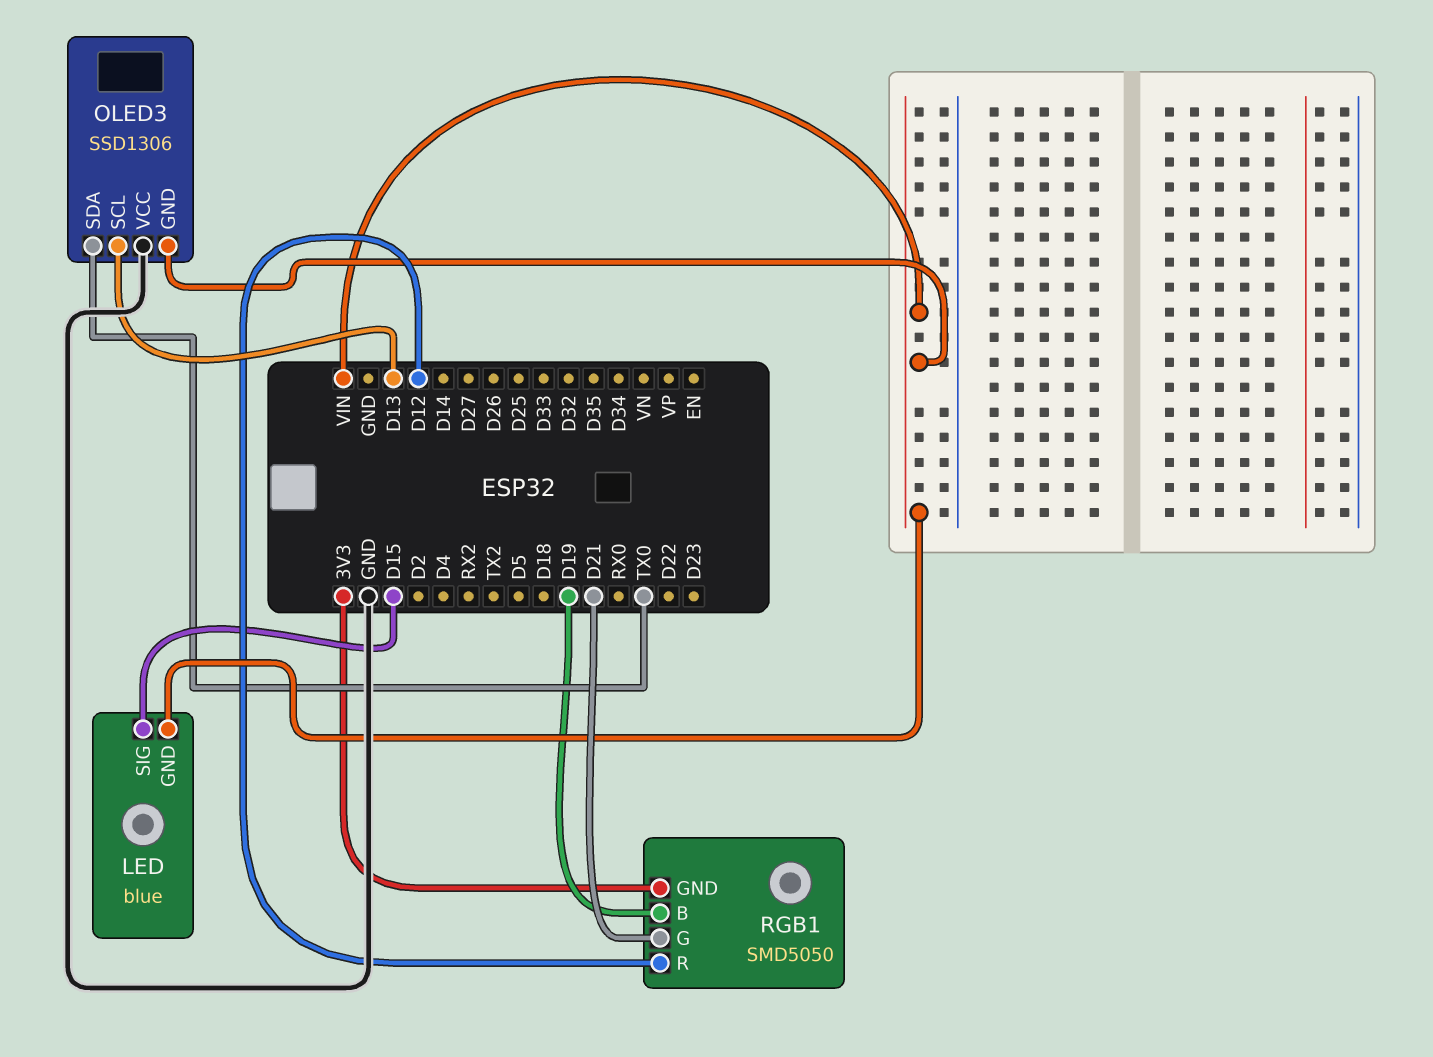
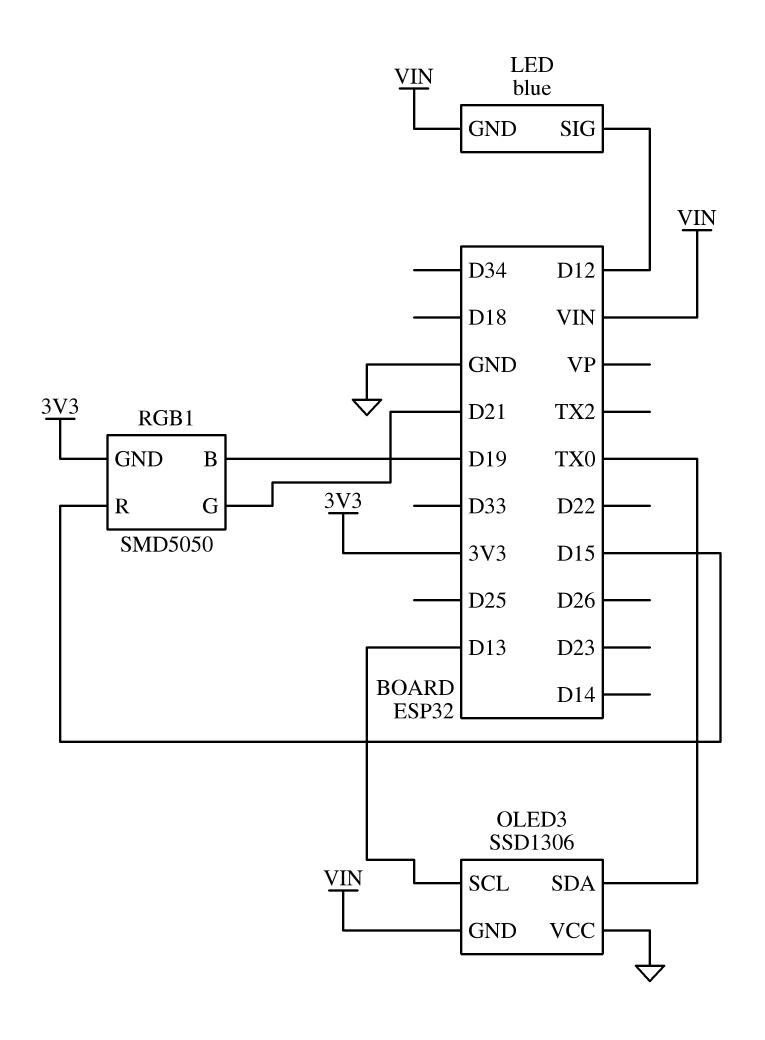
LED pin SIG: D15 -> D12
RGB1 pin R: D12 -> D15

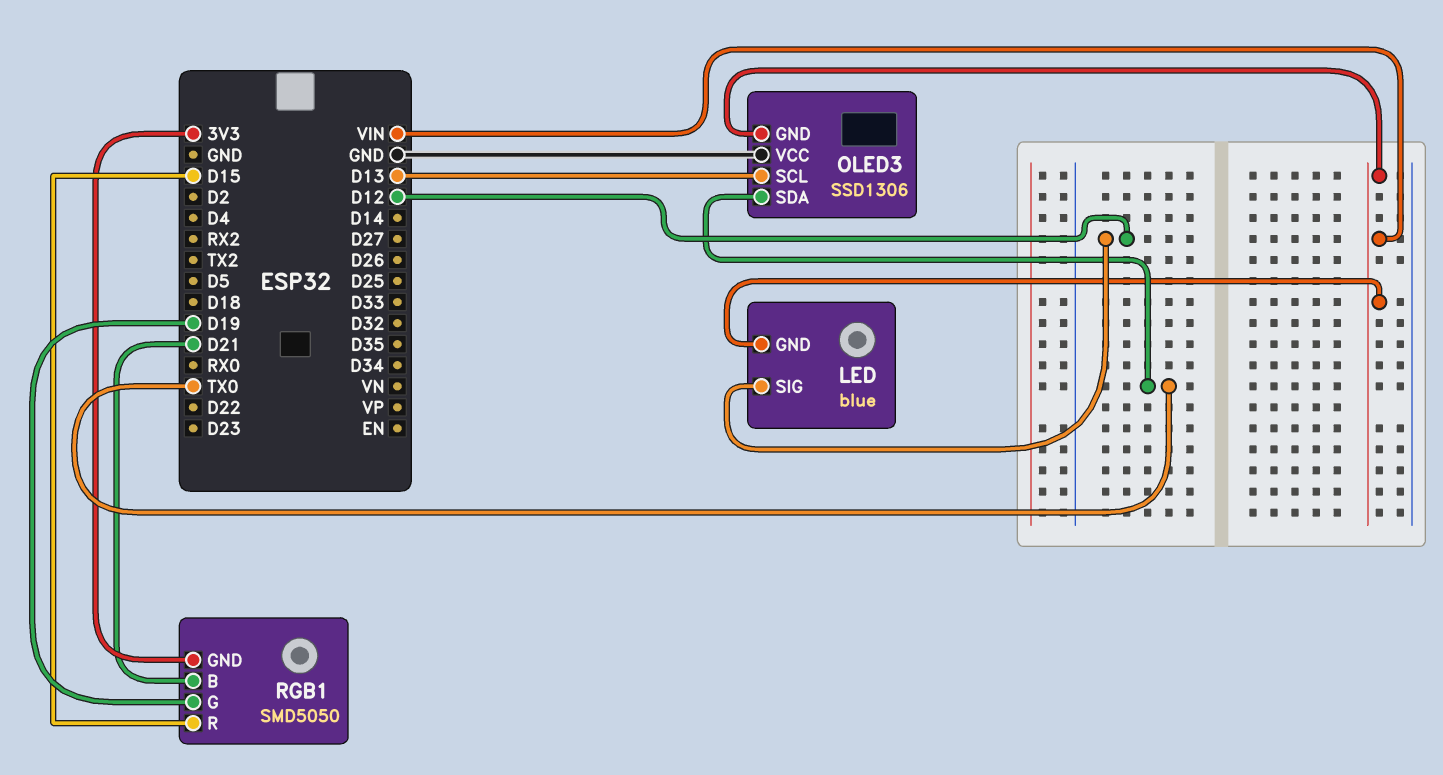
RGB1 pin B: D19 -> D21
RGB1 pin G: D21 -> D19

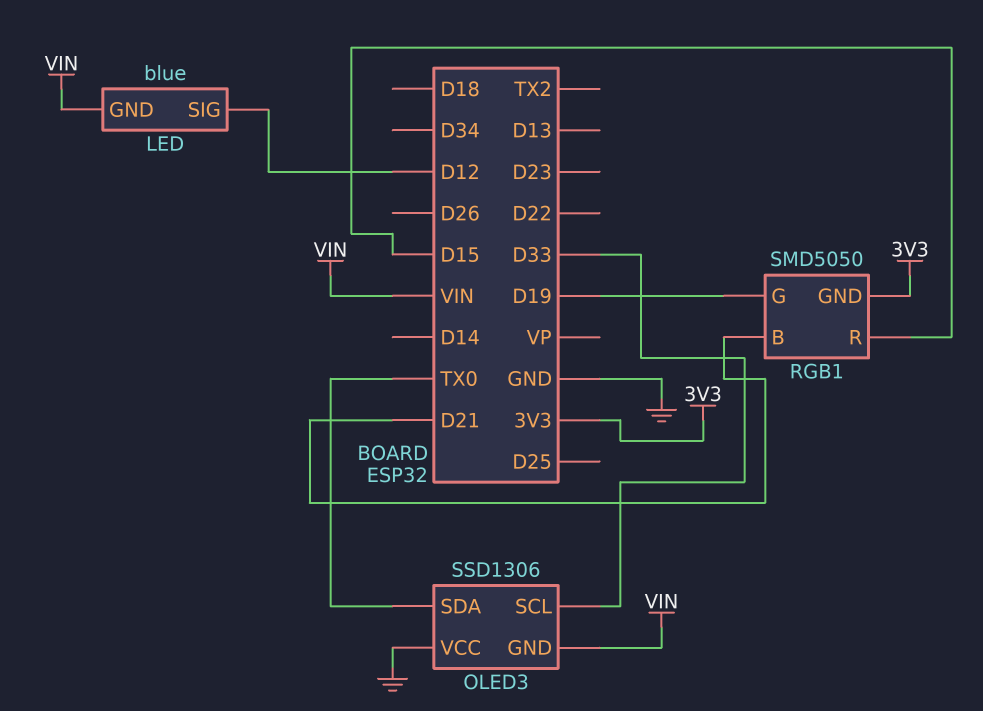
OLED3 pin SCL: D13 -> D33

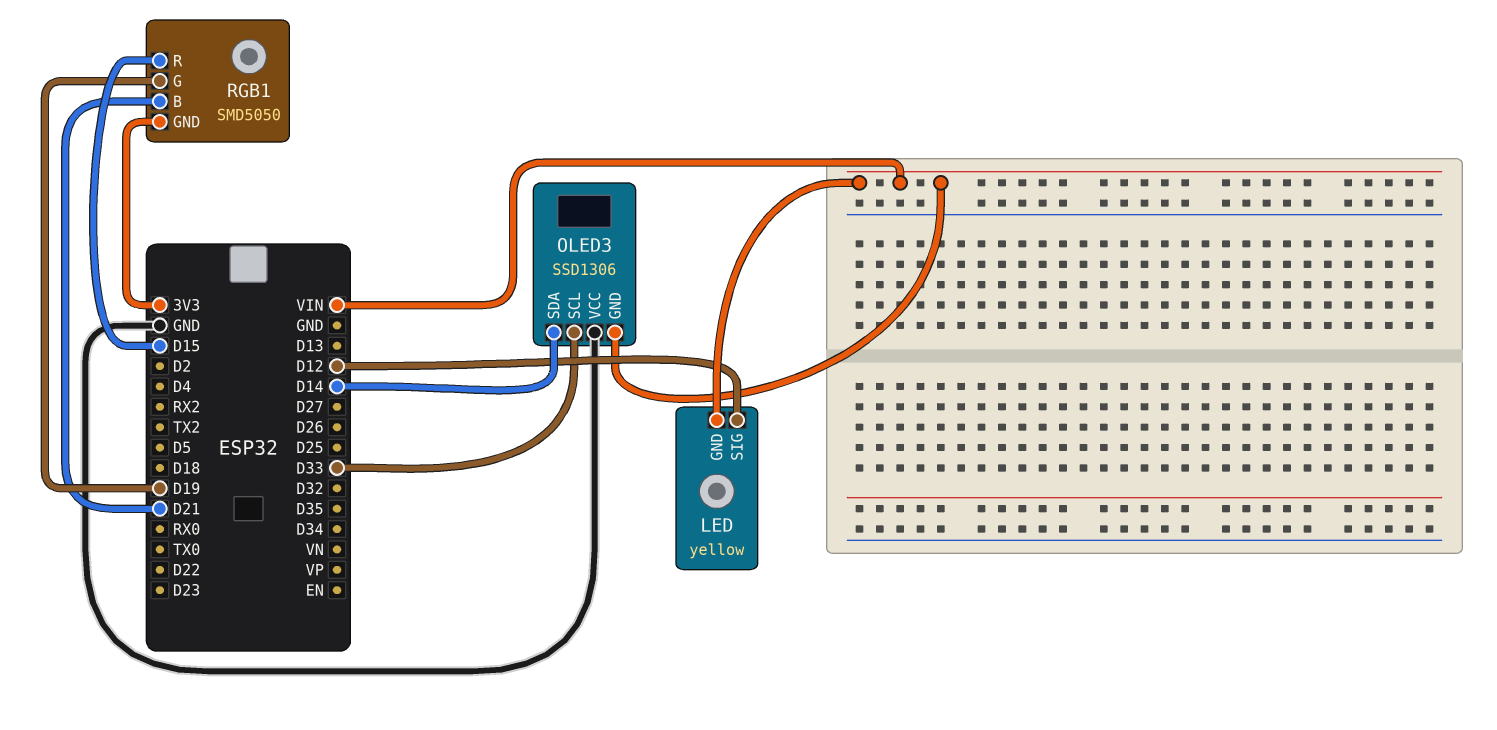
LED: blue -> yellow
OLED3 pin SDA: TX0 -> D14

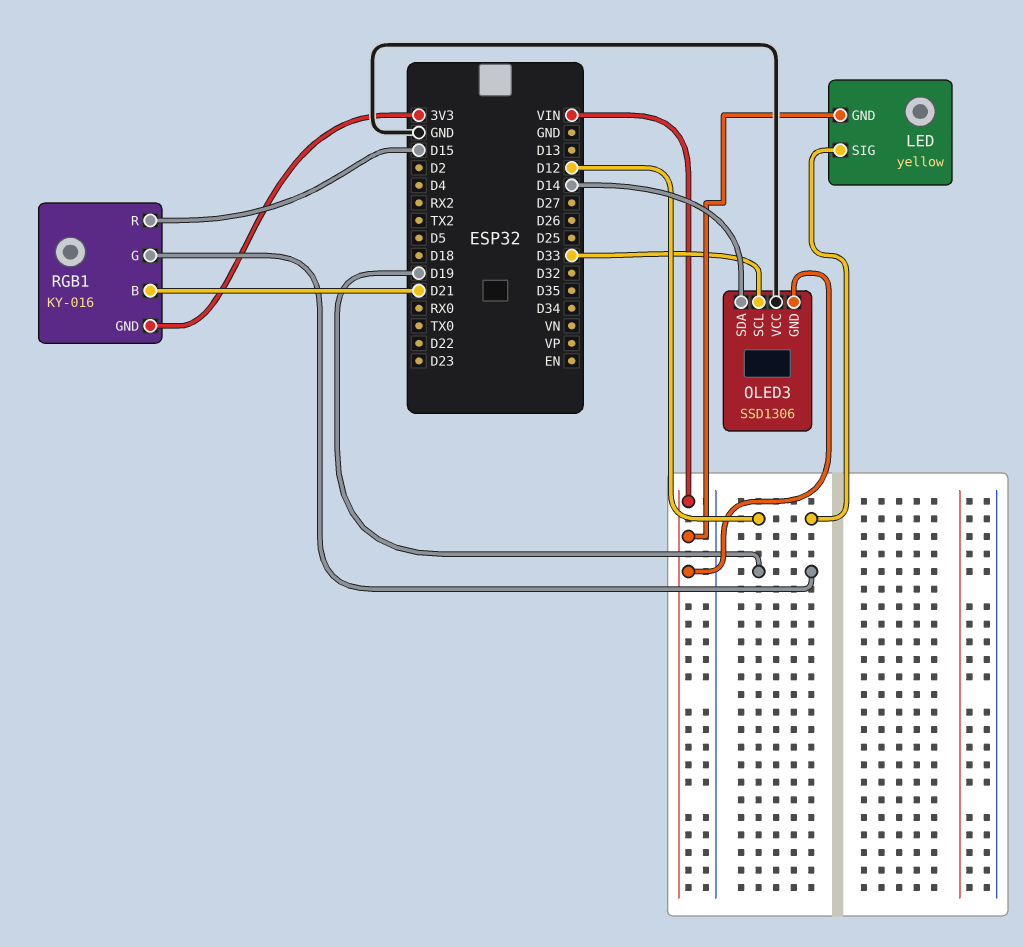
RGB1: SMD5050 -> KY-016

